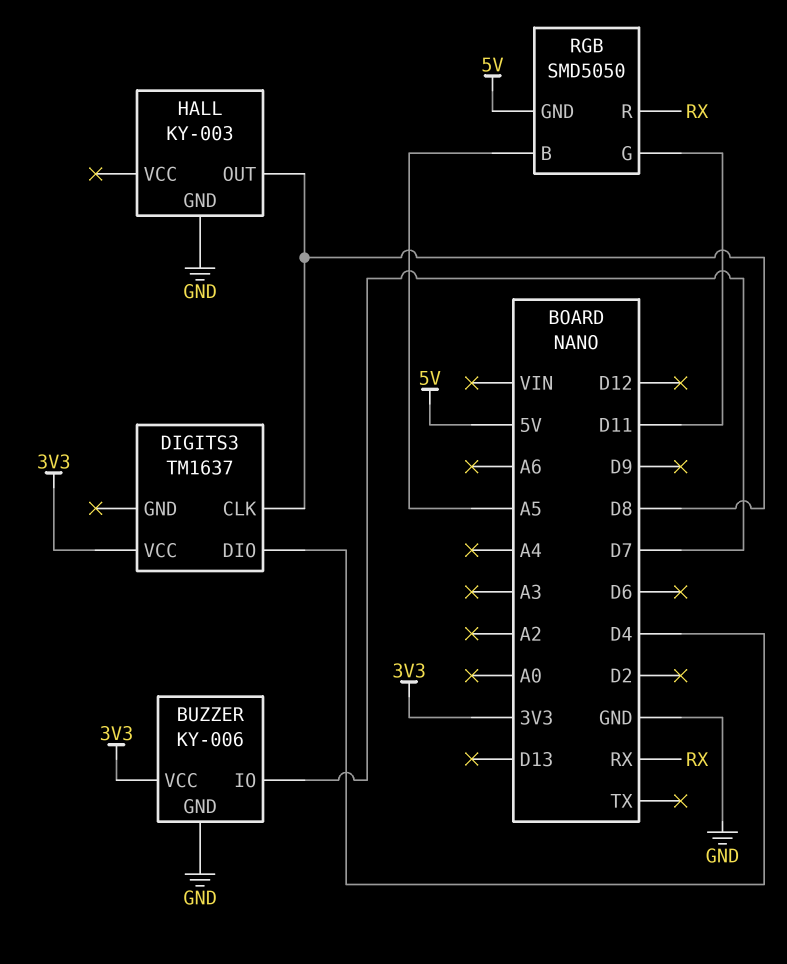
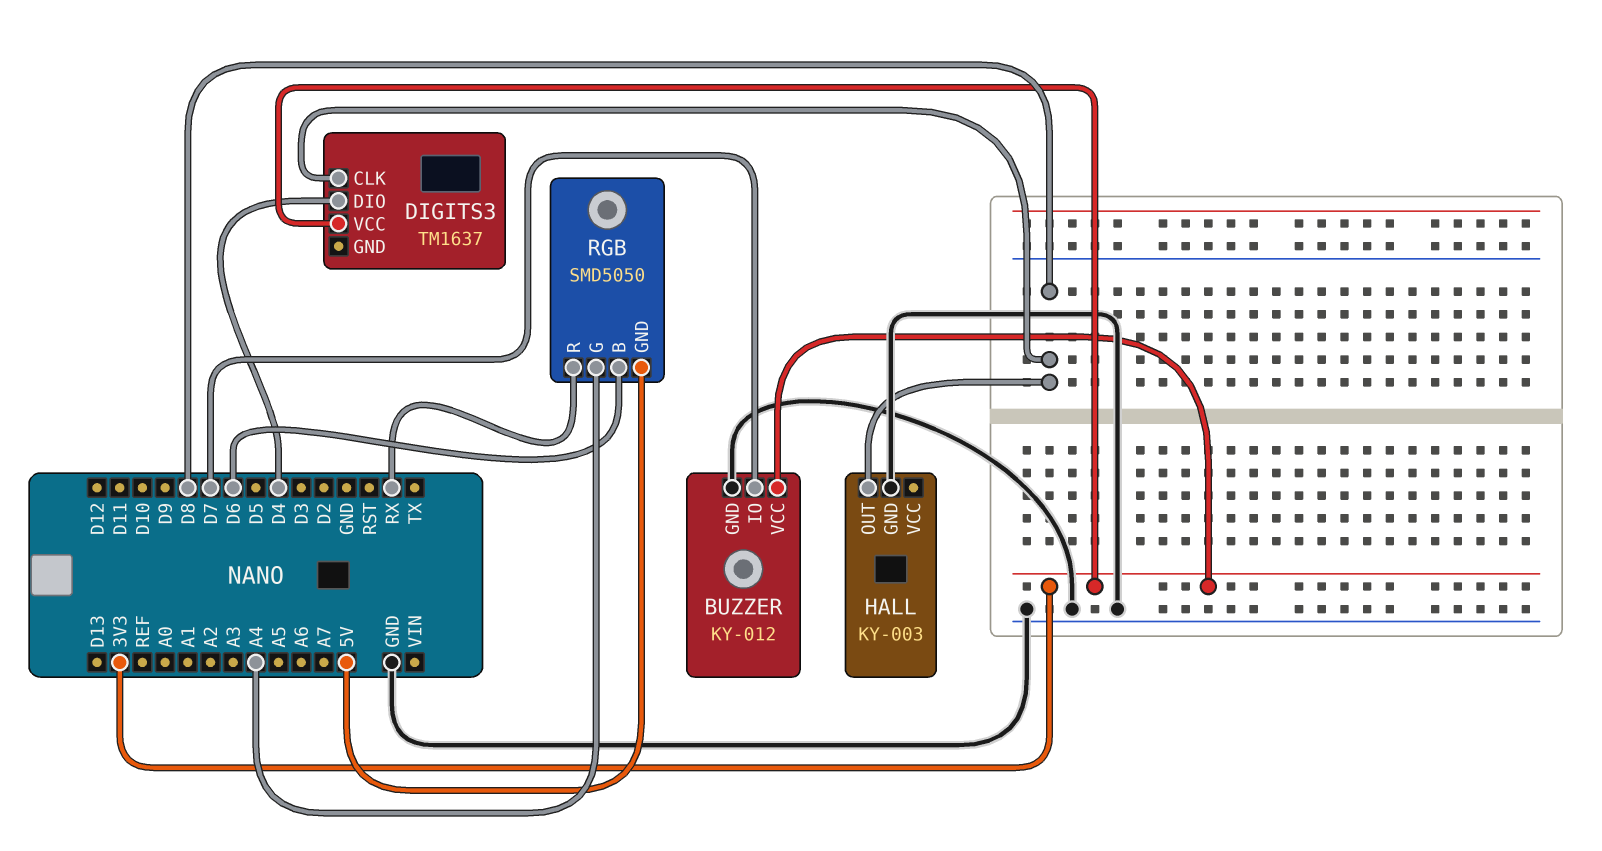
BUZZER: KY-006 -> KY-012
RGB pin B: A5 -> D6
RGB pin G: D11 -> A4

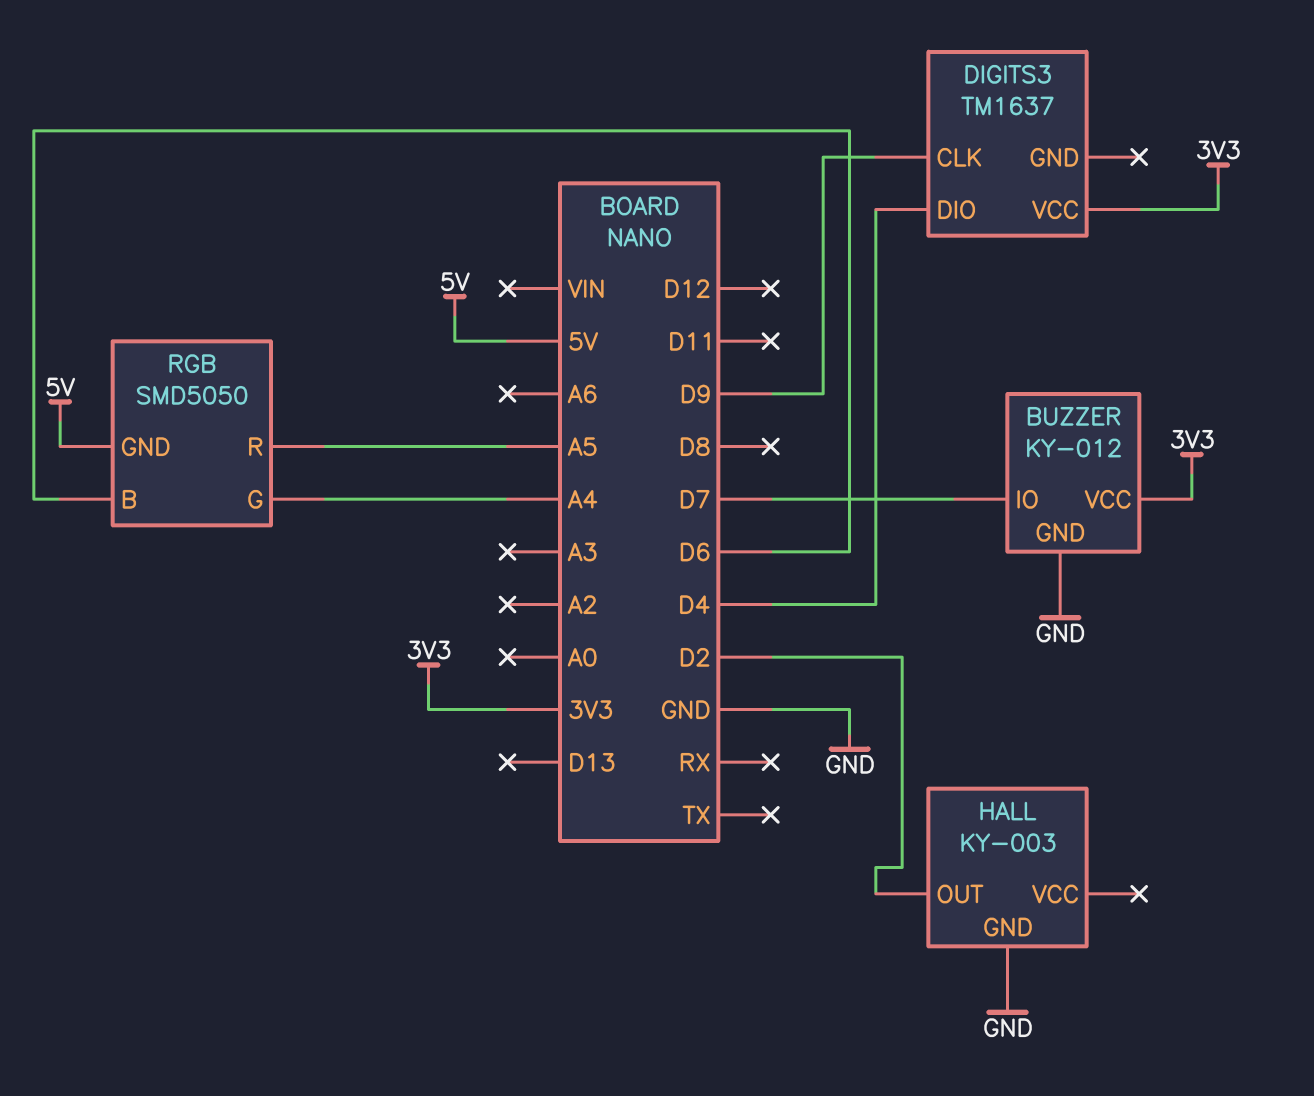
DIGITS3 pin CLK: D8 -> D9
HALL pin OUT: D8 -> D2
RGB pin R: RX -> A5

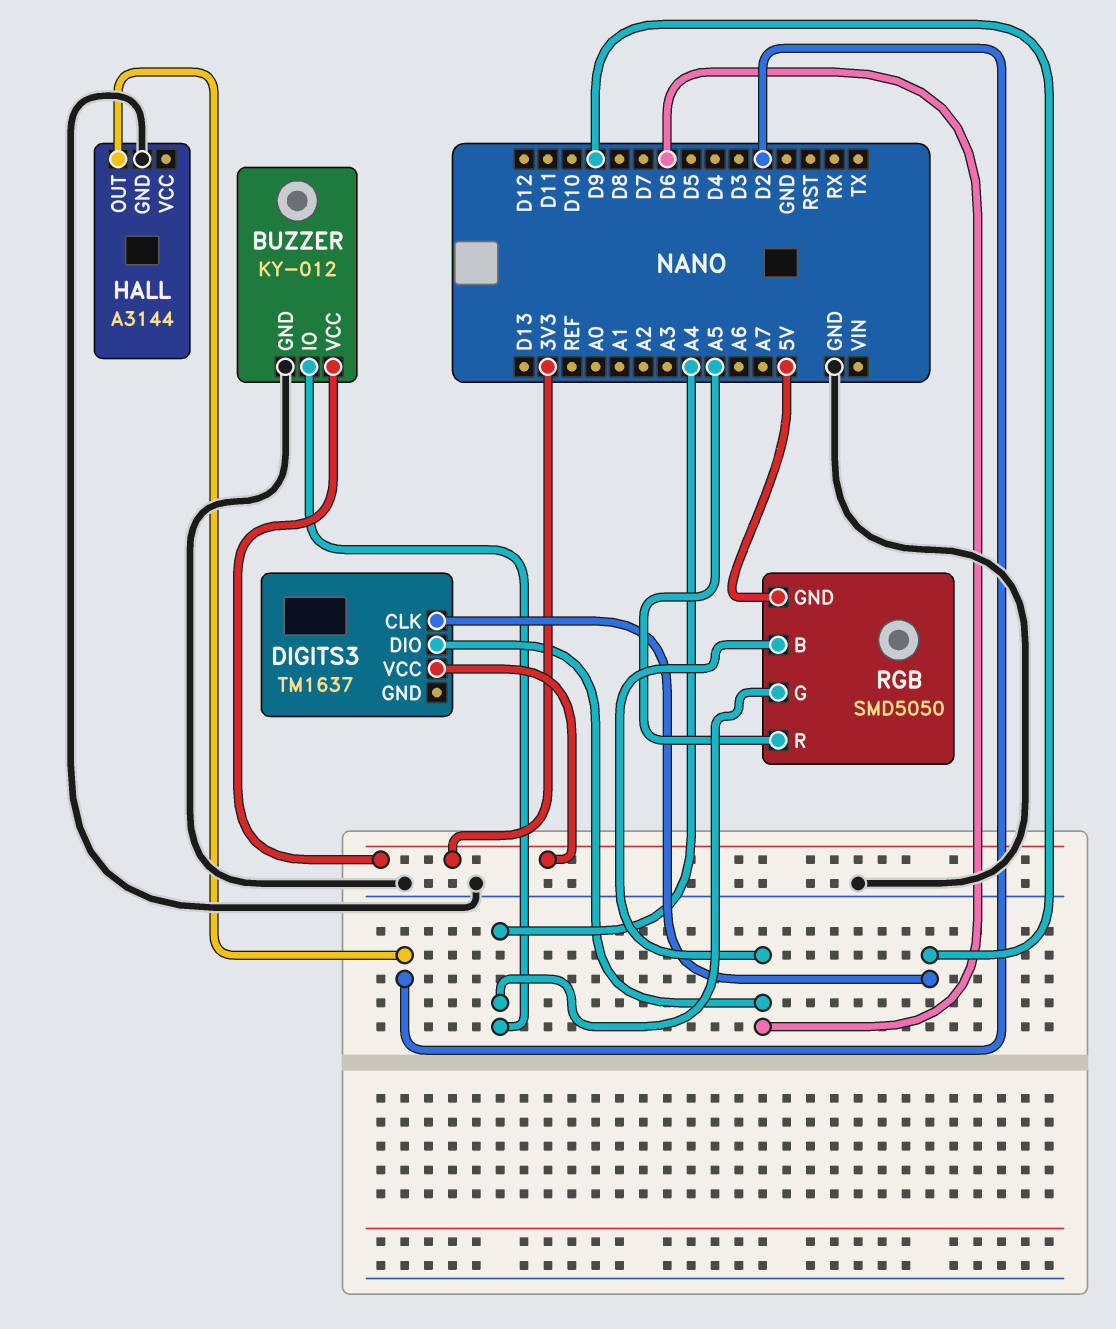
BUZZER pin IO: D7 -> A4
DIGITS3 pin DIO: D4 -> D6
HALL: KY-003 -> A3144

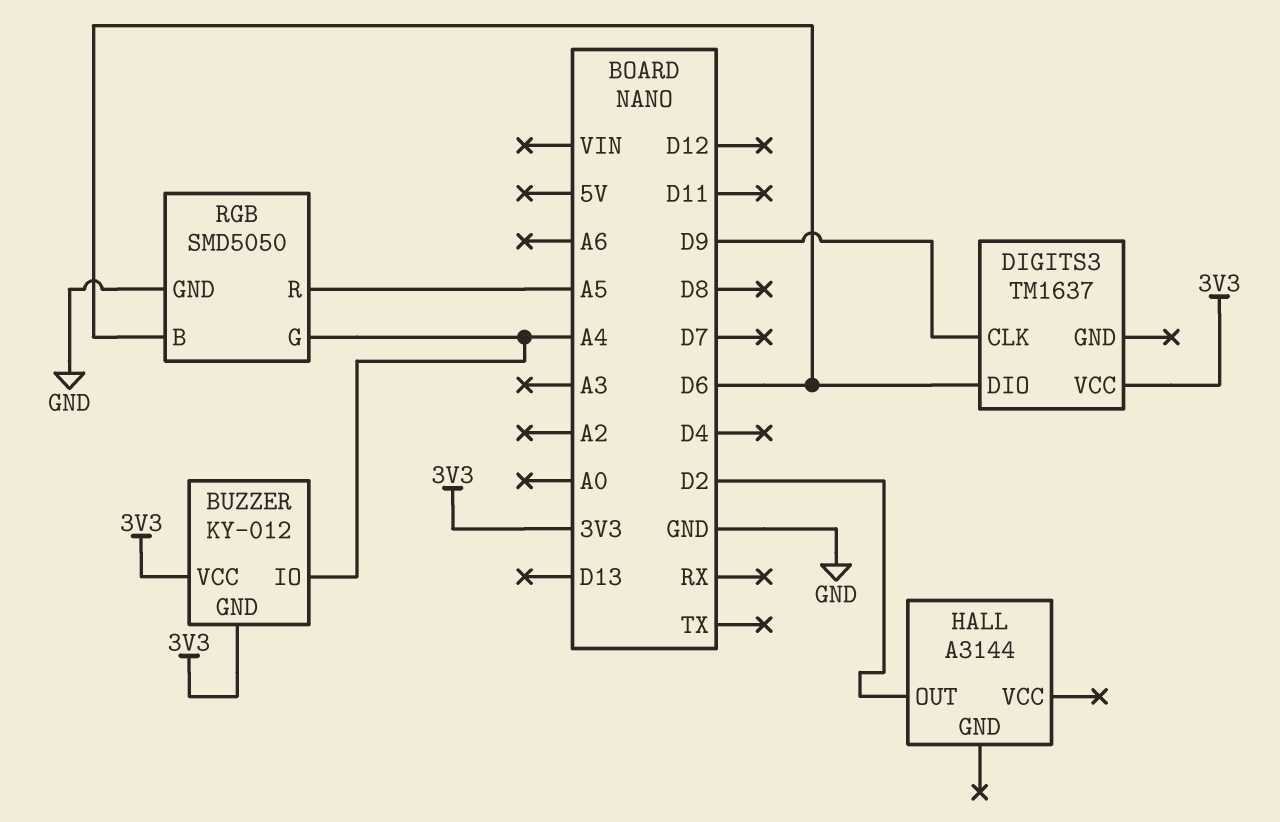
BUZZER pin GND: GND -> 3V3
HALL pin GND: GND -> none
RGB pin GND: 5V -> GND

